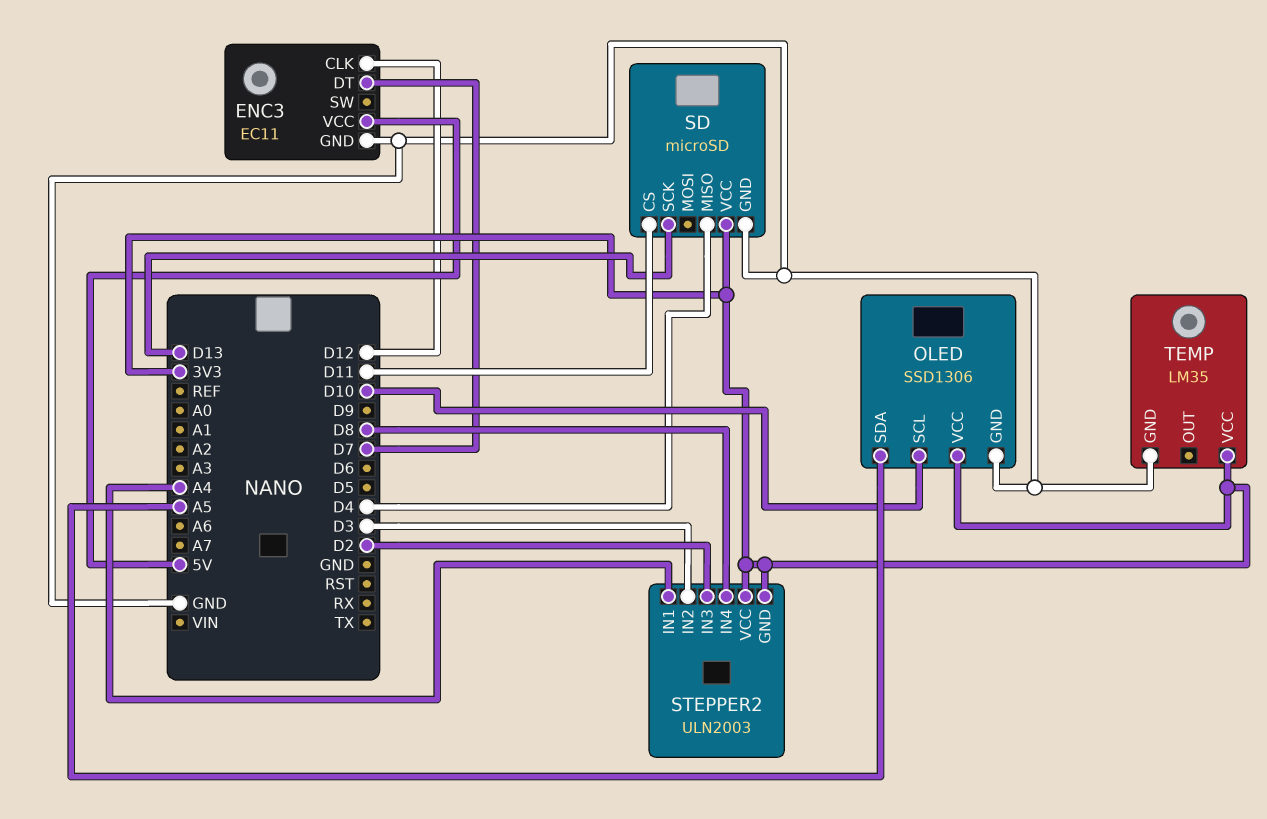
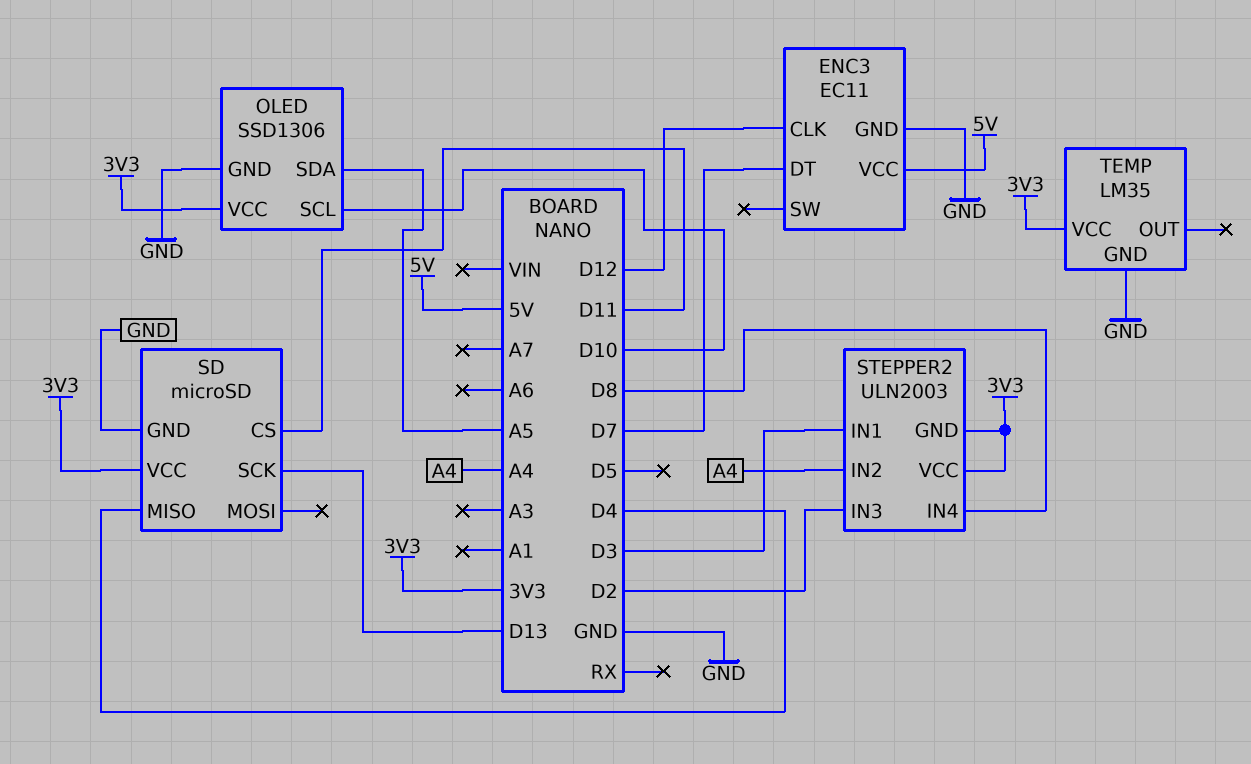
STEPPER2 pin IN1: A4 -> D3
STEPPER2 pin IN2: D3 -> A4

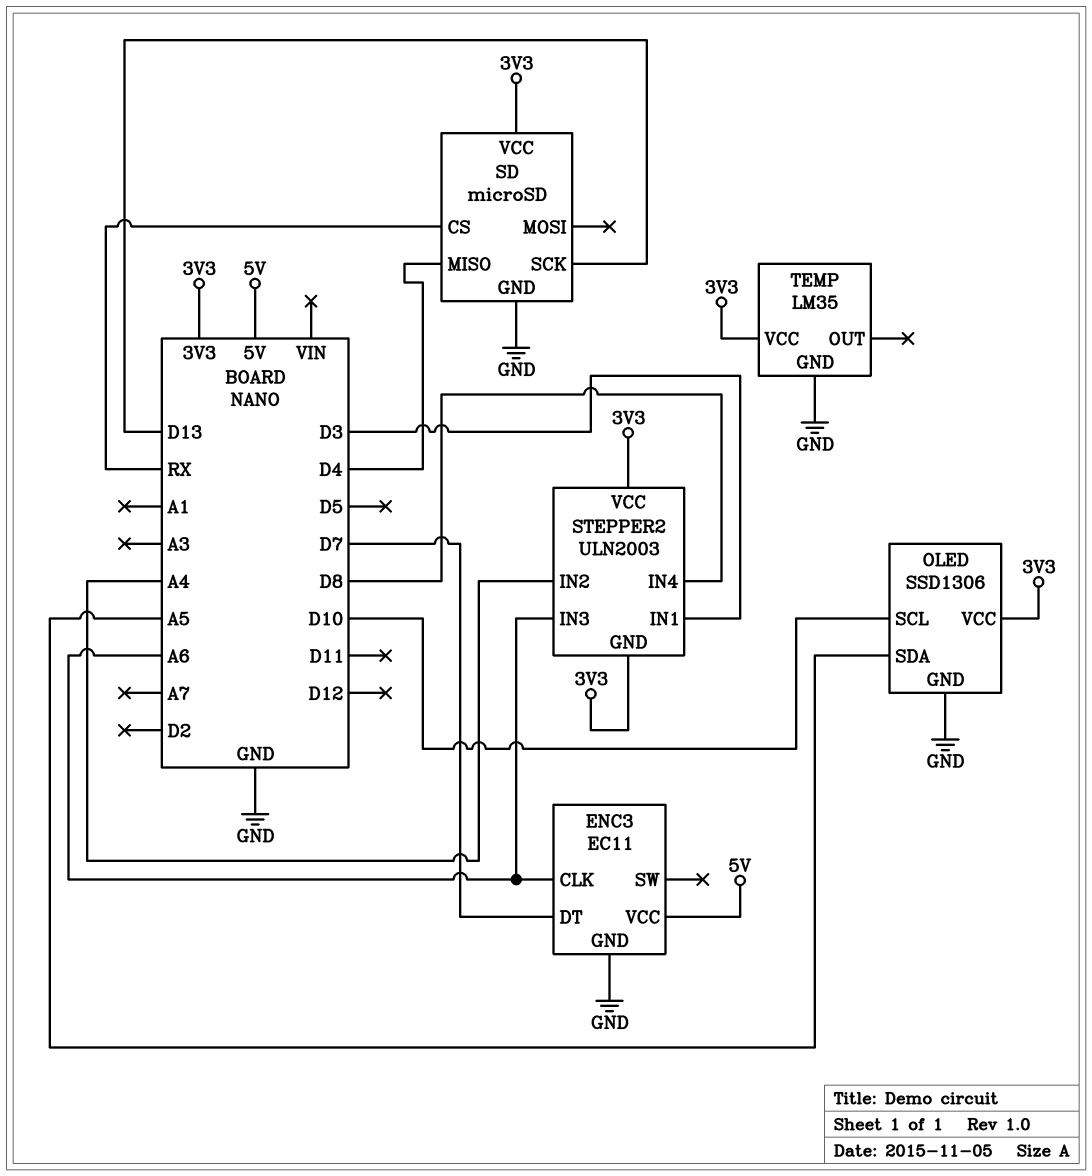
ENC3 pin CLK: D12 -> A6
SD pin CS: D11 -> RX
STEPPER2 pin IN3: D2 -> A6

